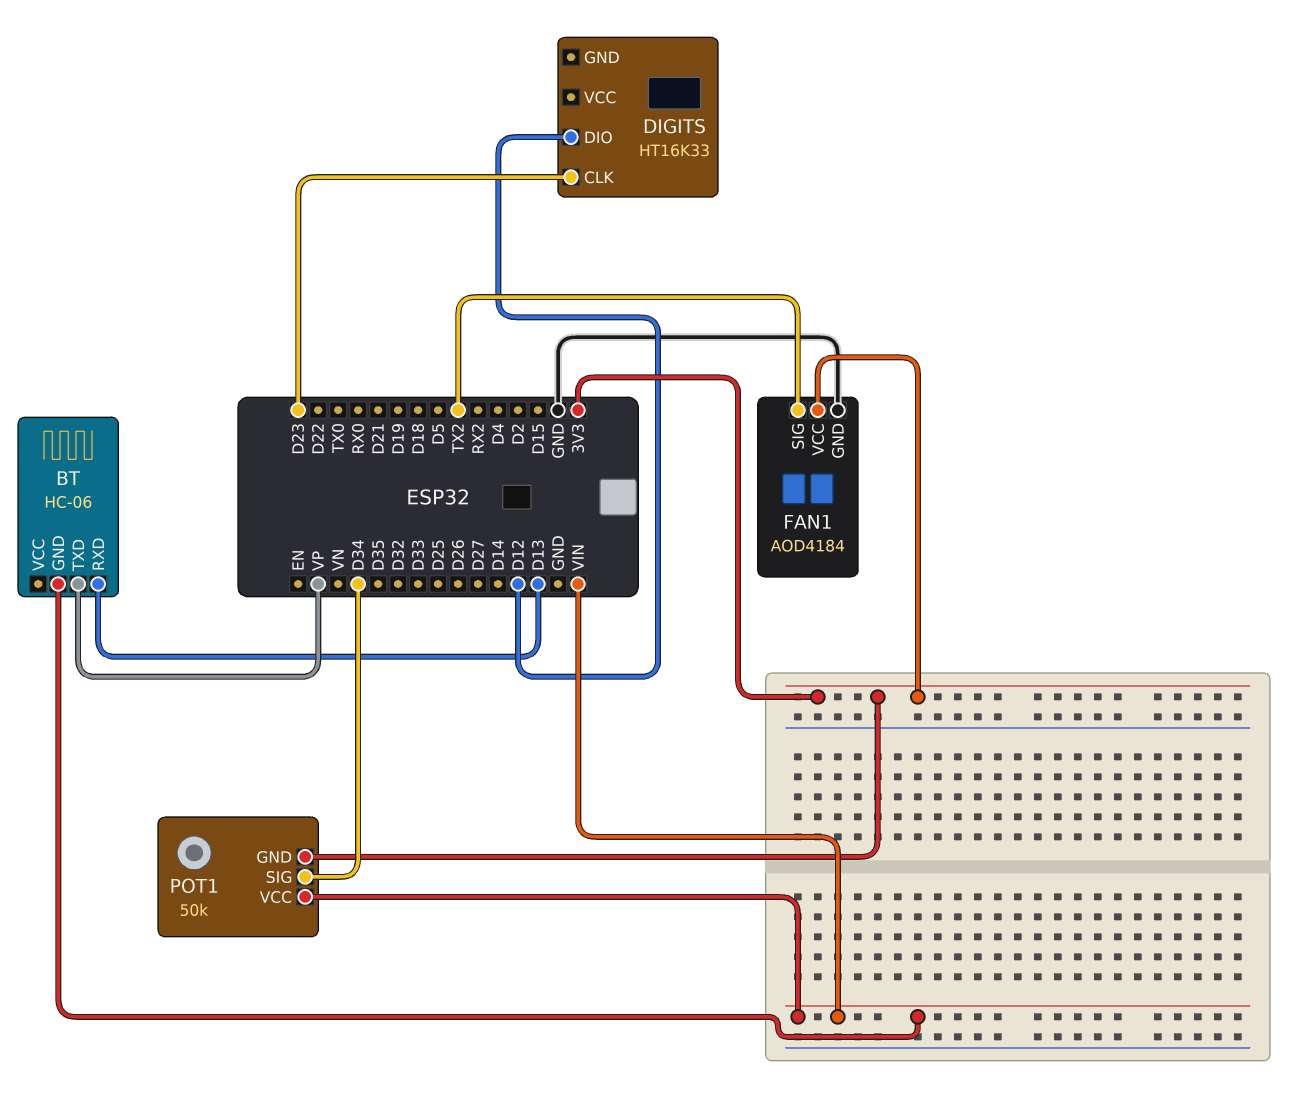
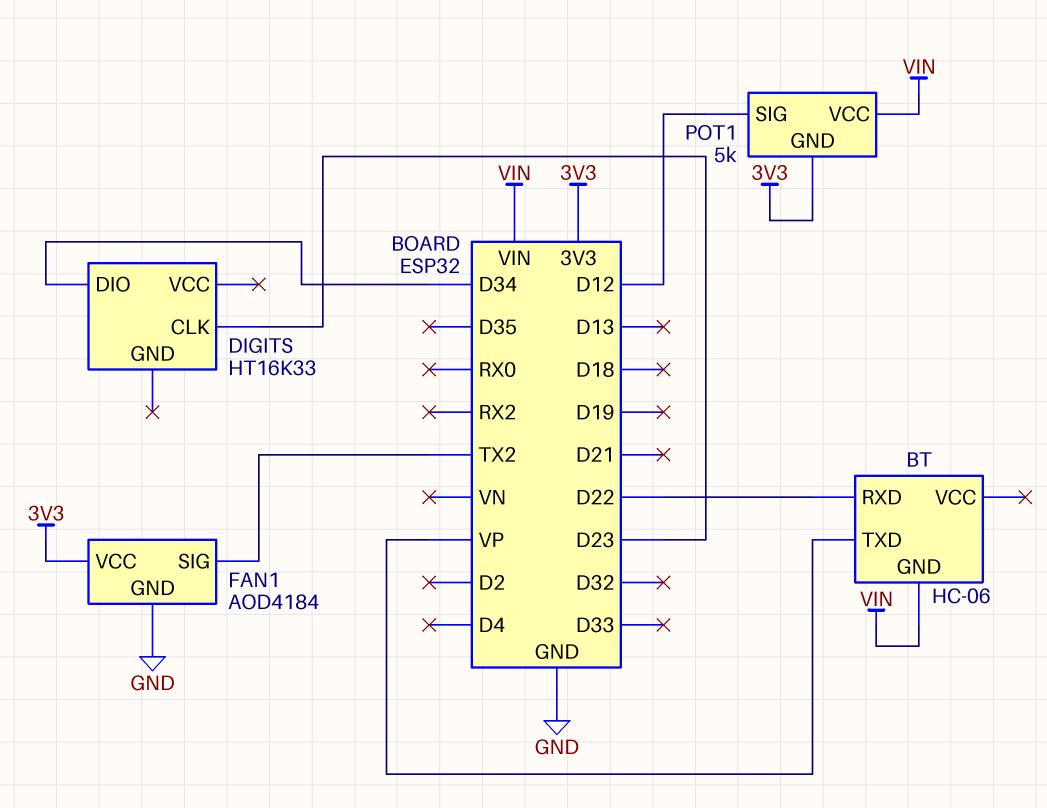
BT pin RXD: D13 -> D22
DIGITS pin DIO: D12 -> D34
POT1: 50k -> 5k
POT1 pin SIG: D34 -> D12

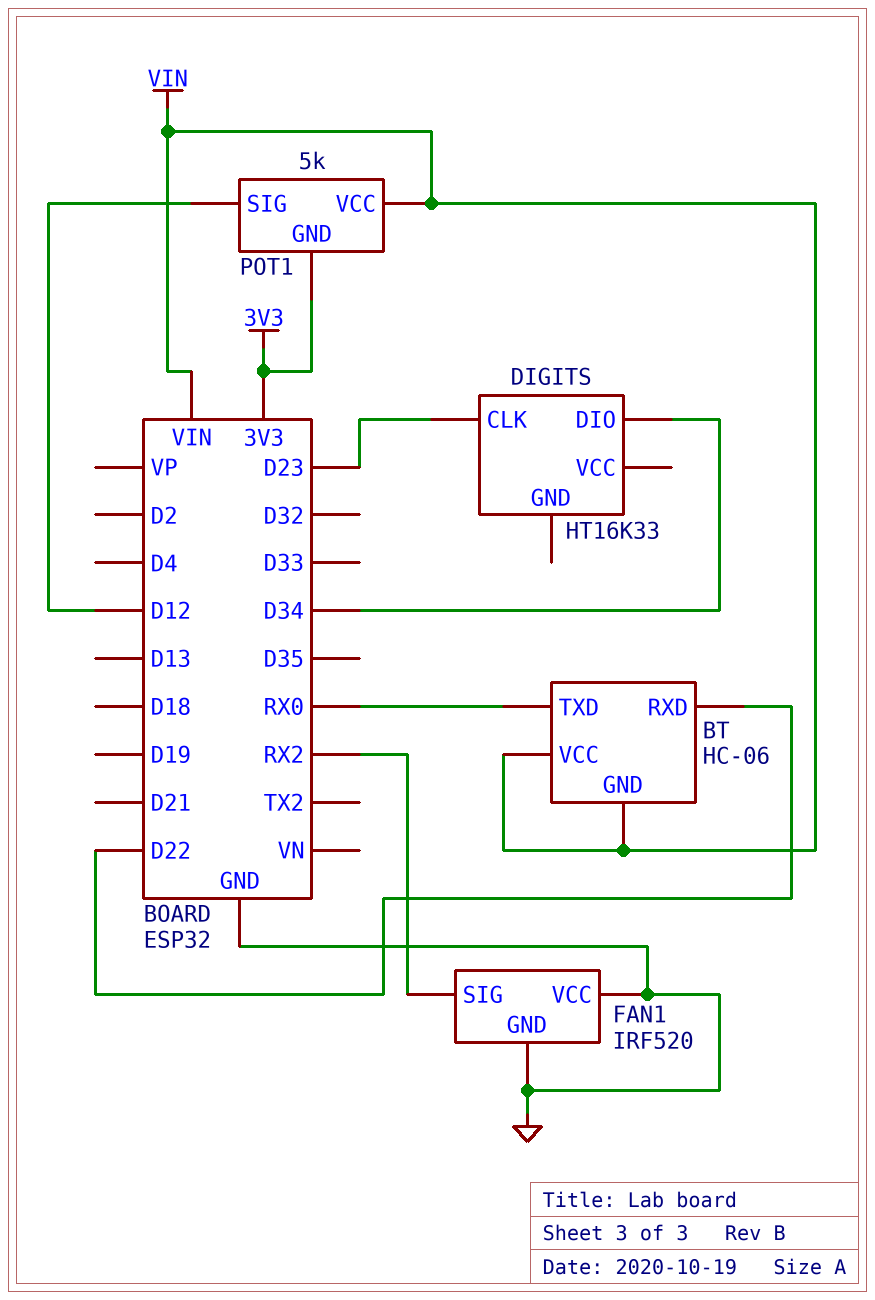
BT pin TXD: VP -> RX0
BT pin VCC: none -> VIN
FAN1: AOD4184 -> IRF520
FAN1 pin SIG: TX2 -> RX2
FAN1 pin VCC: 3V3 -> GND

